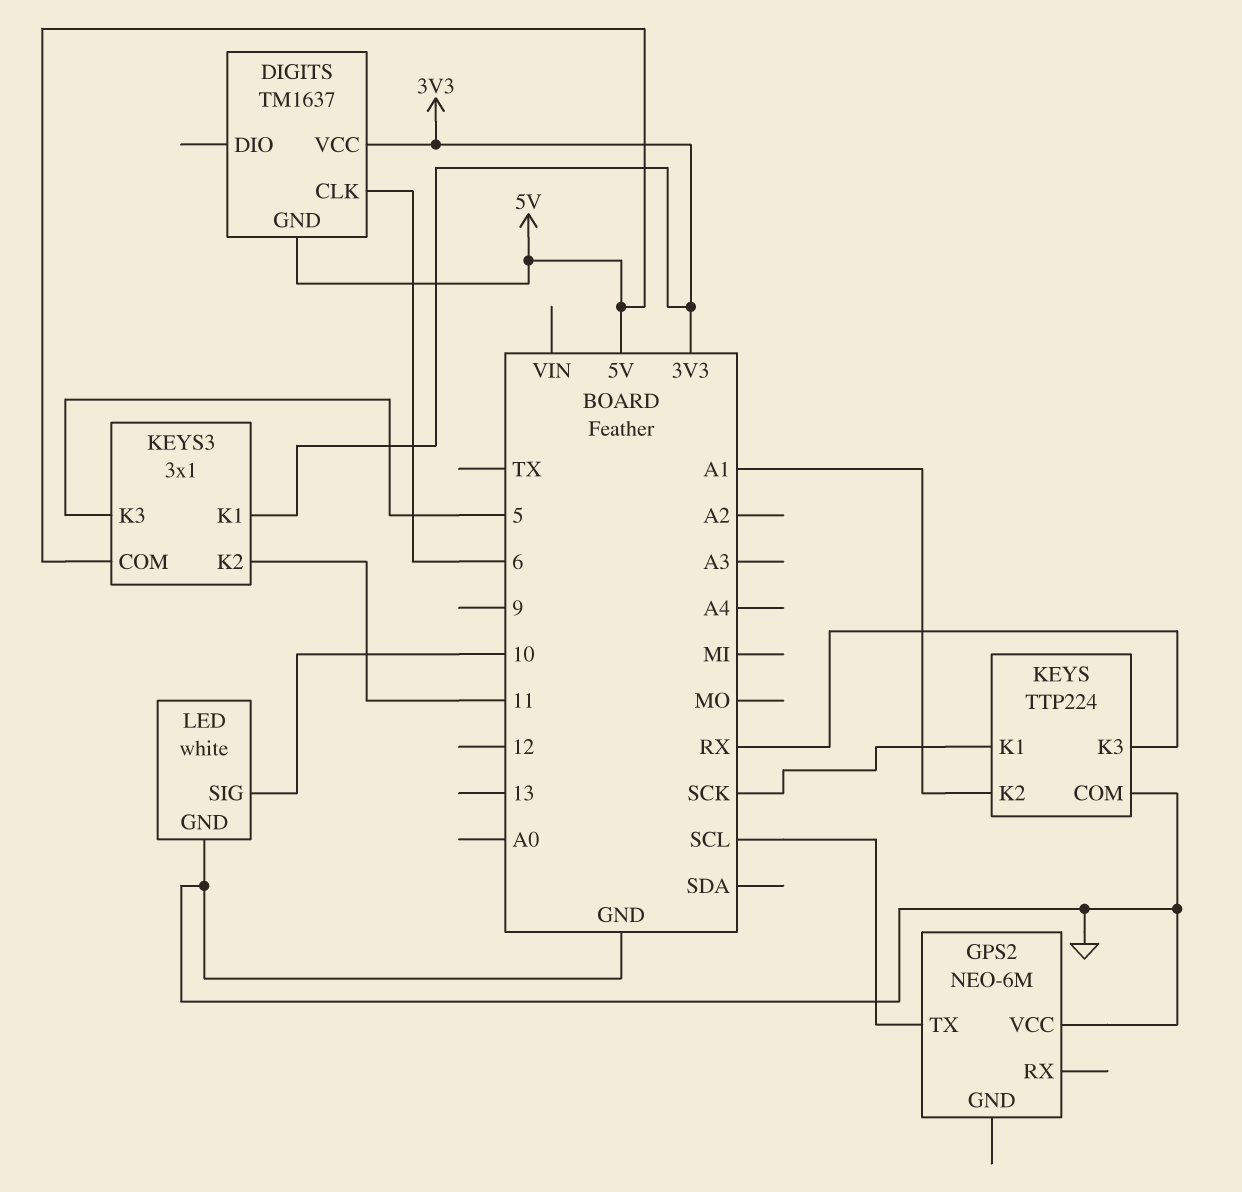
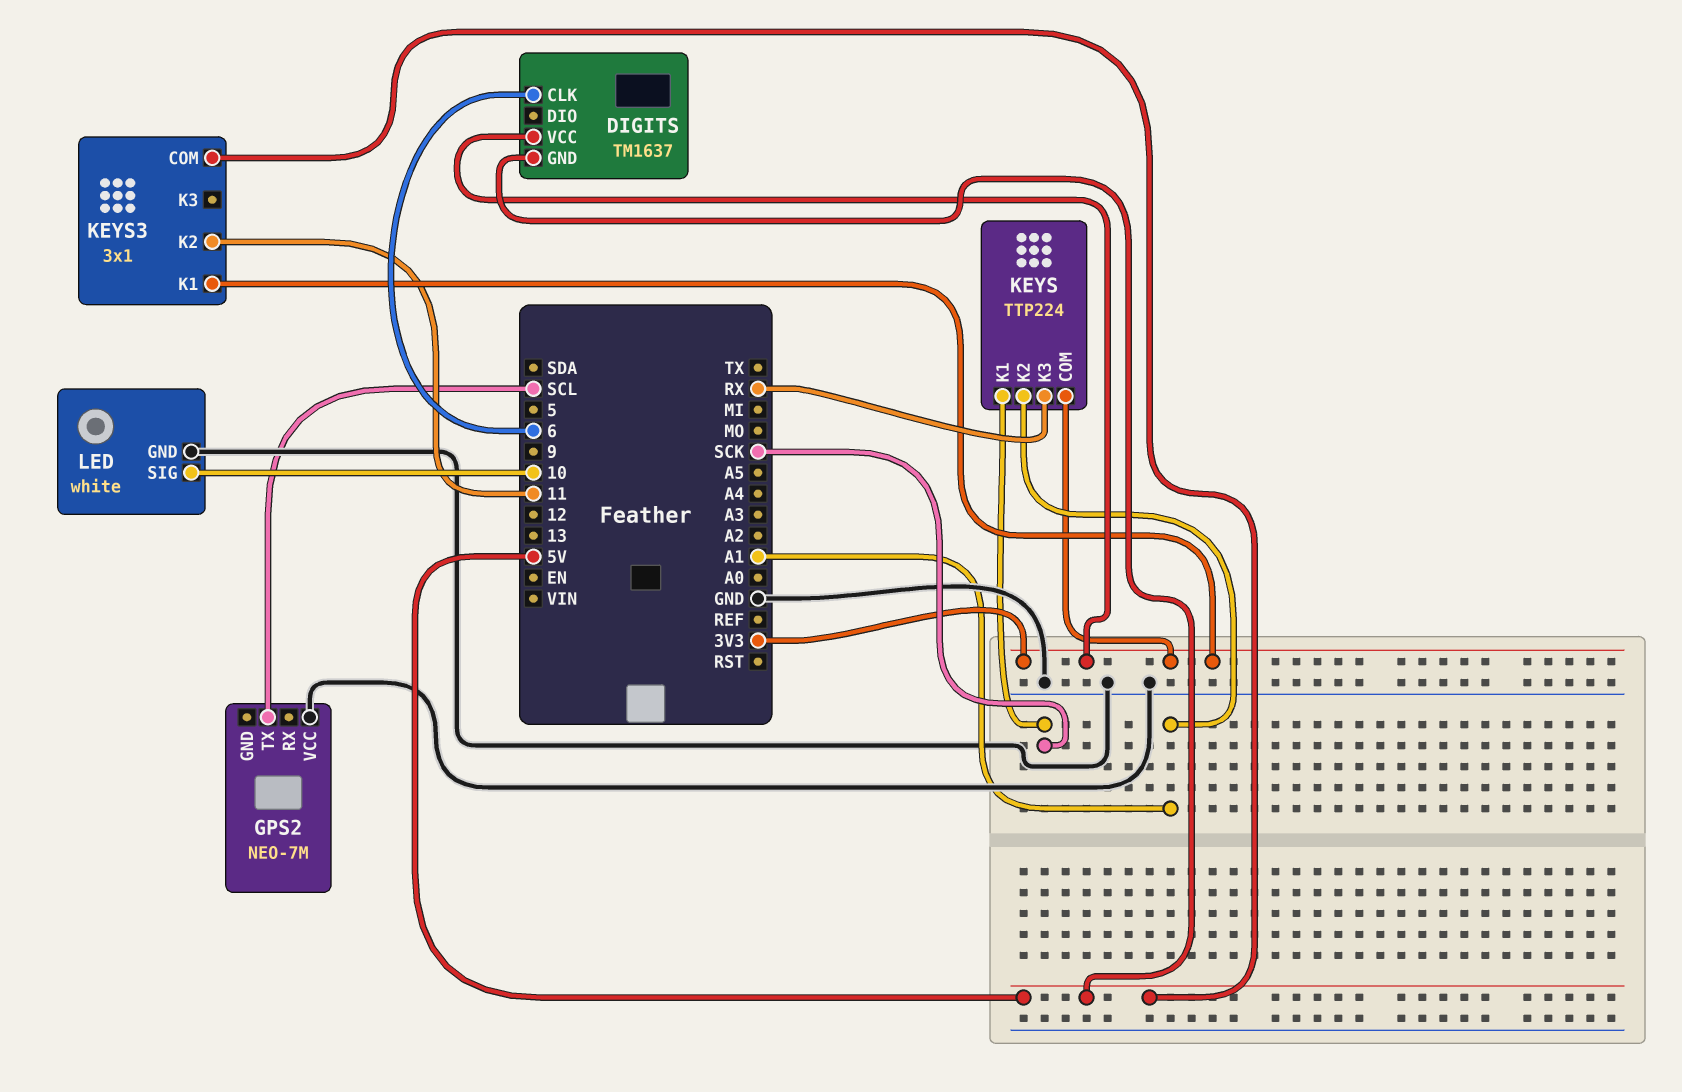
GPS2: NEO-6M -> NEO-7M
KEYS pin COM: GND -> 3V3
KEYS3 pin K3: 5 -> none

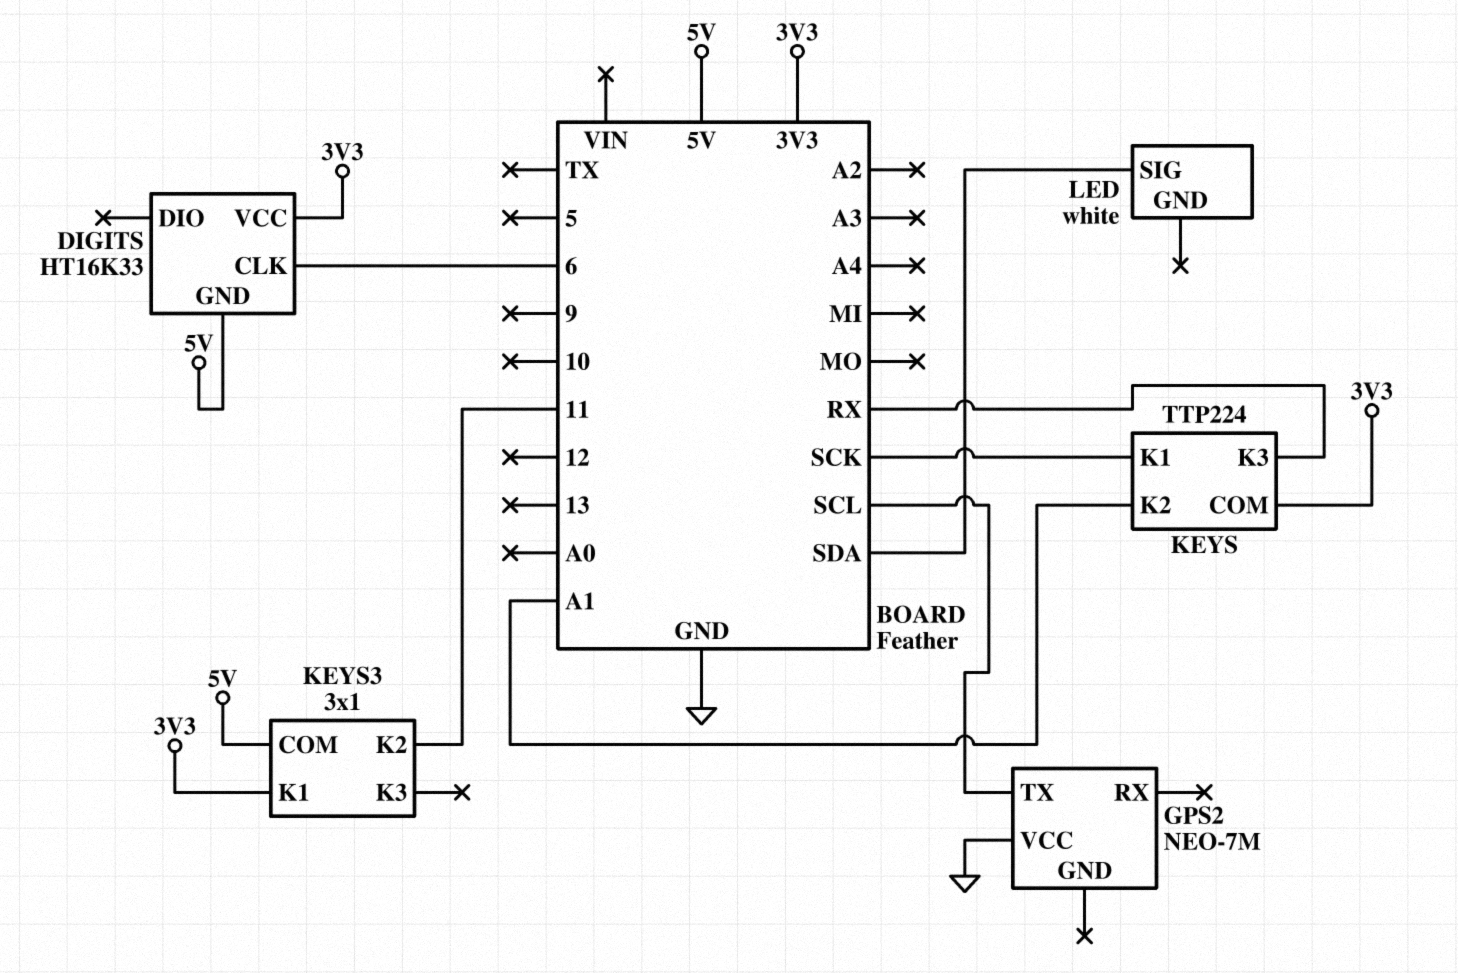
DIGITS: TM1637 -> HT16K33
LED pin GND: GND -> none
LED pin SIG: 10 -> SDA

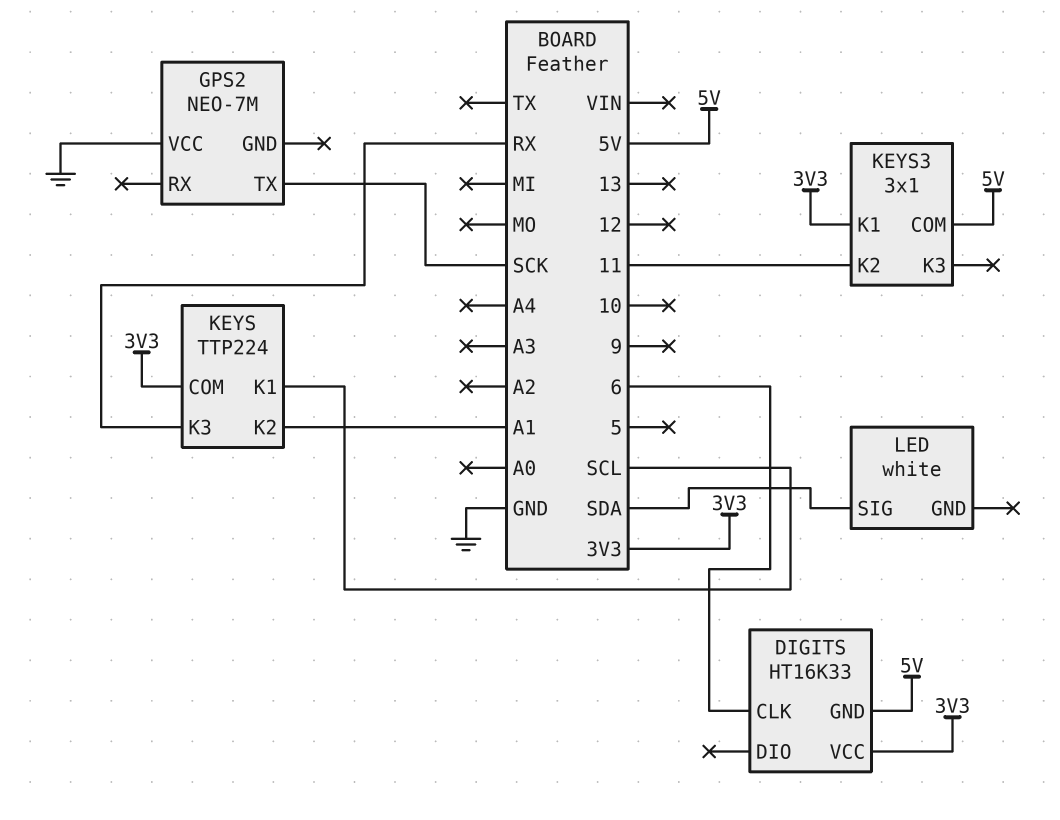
GPS2 pin TX: SCL -> SCK
KEYS pin K1: SCK -> SCL

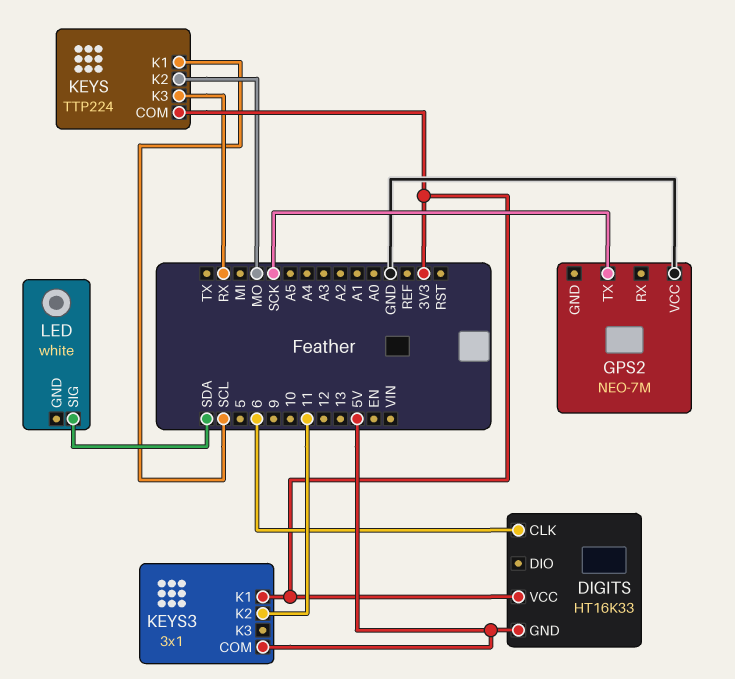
KEYS pin K2: A1 -> MO

